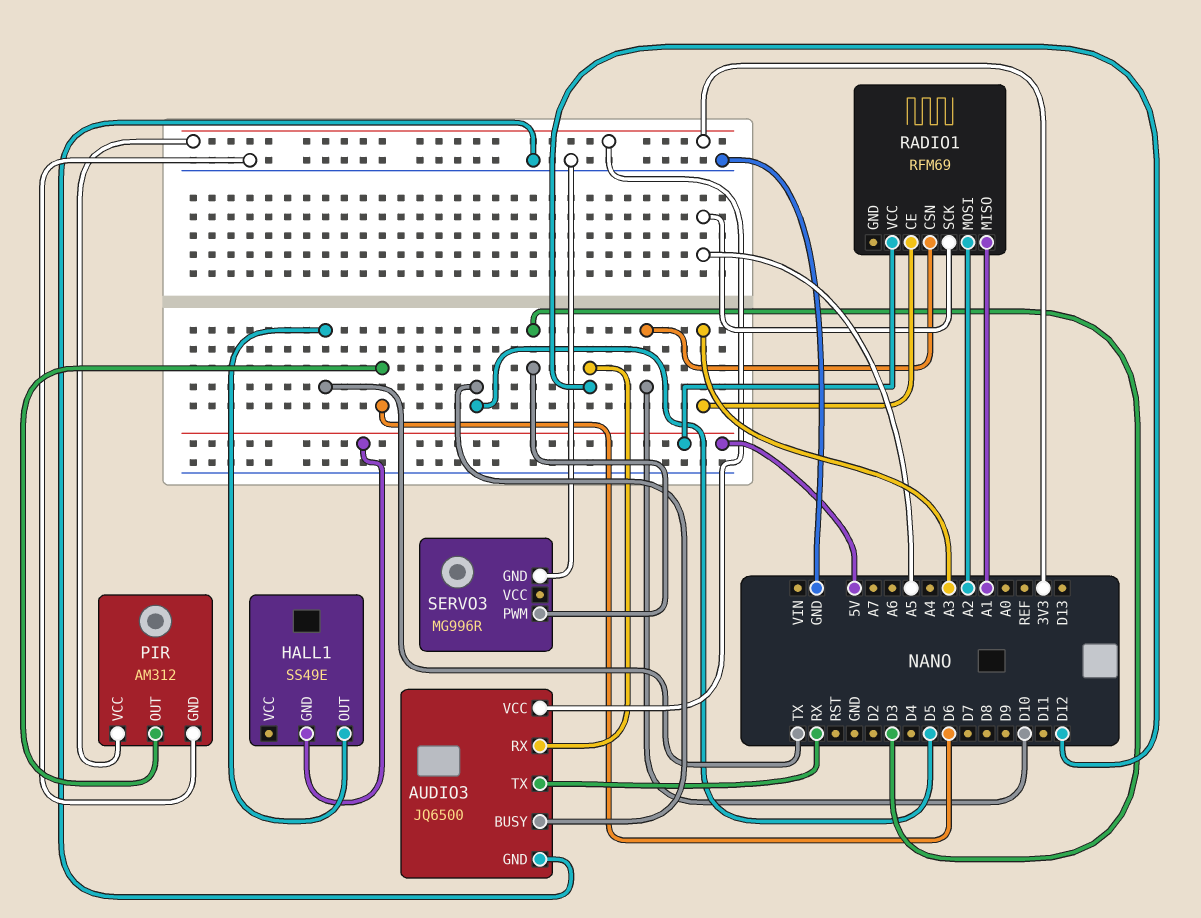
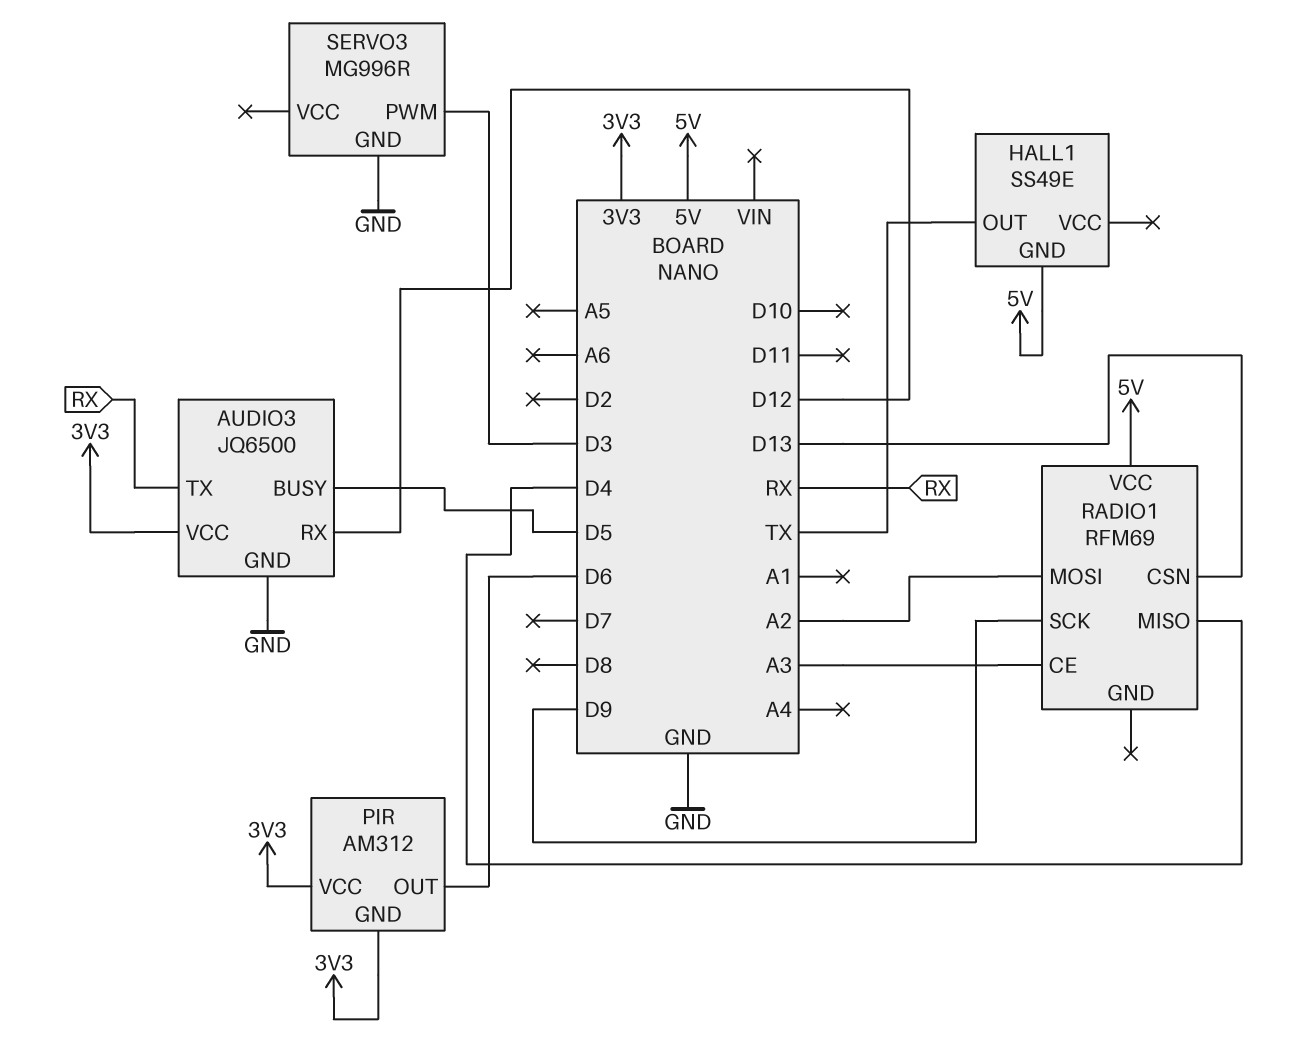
PIR pin GND: GND -> 3V3
RADIO1 pin CSN: D10 -> D13
RADIO1 pin MISO: A1 -> D4
RADIO1 pin SCK: A5 -> D9

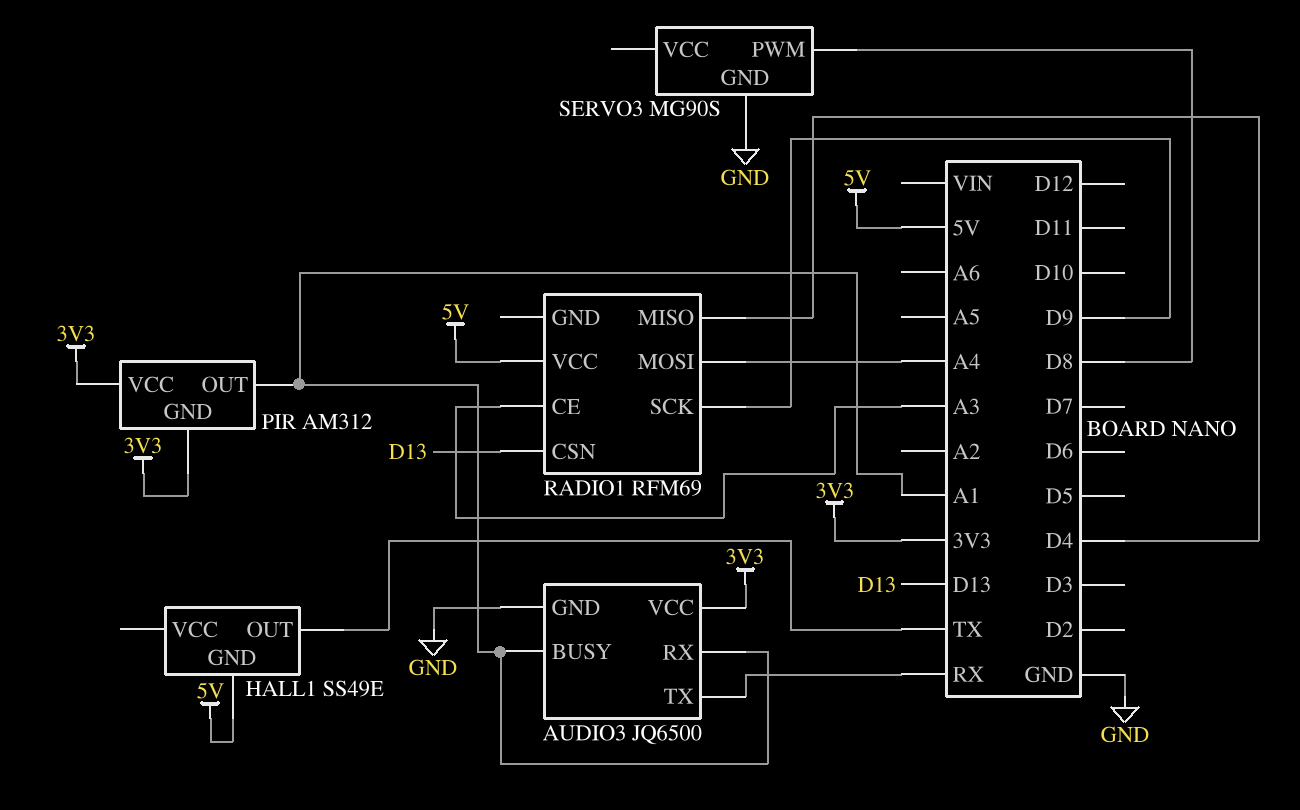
AUDIO3 pin BUSY: D5 -> A1
AUDIO3 pin RX: D12 -> A1
PIR pin OUT: D6 -> A1
RADIO1 pin MOSI: A2 -> A4
SERVO3: MG996R -> MG90S
SERVO3 pin PWM: D3 -> D8

